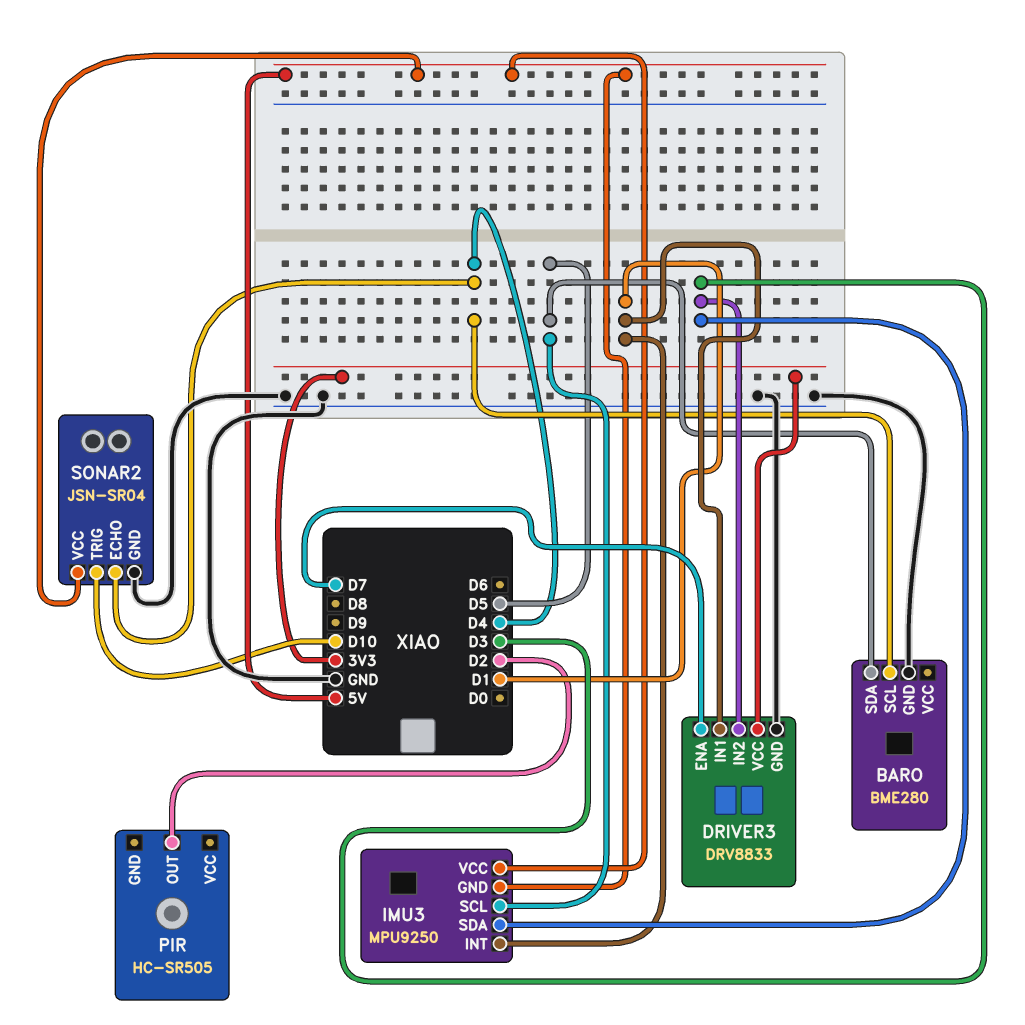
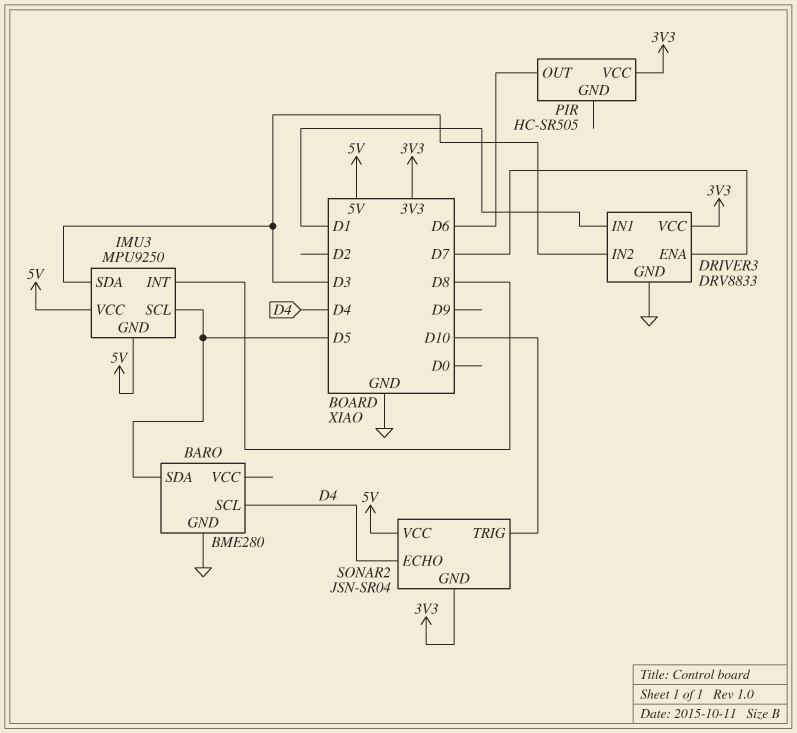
IMU3 pin INT: D1 -> D8
PIR pin OUT: D2 -> D6
PIR pin VCC: none -> 3V3
SONAR2 pin GND: GND -> 3V3

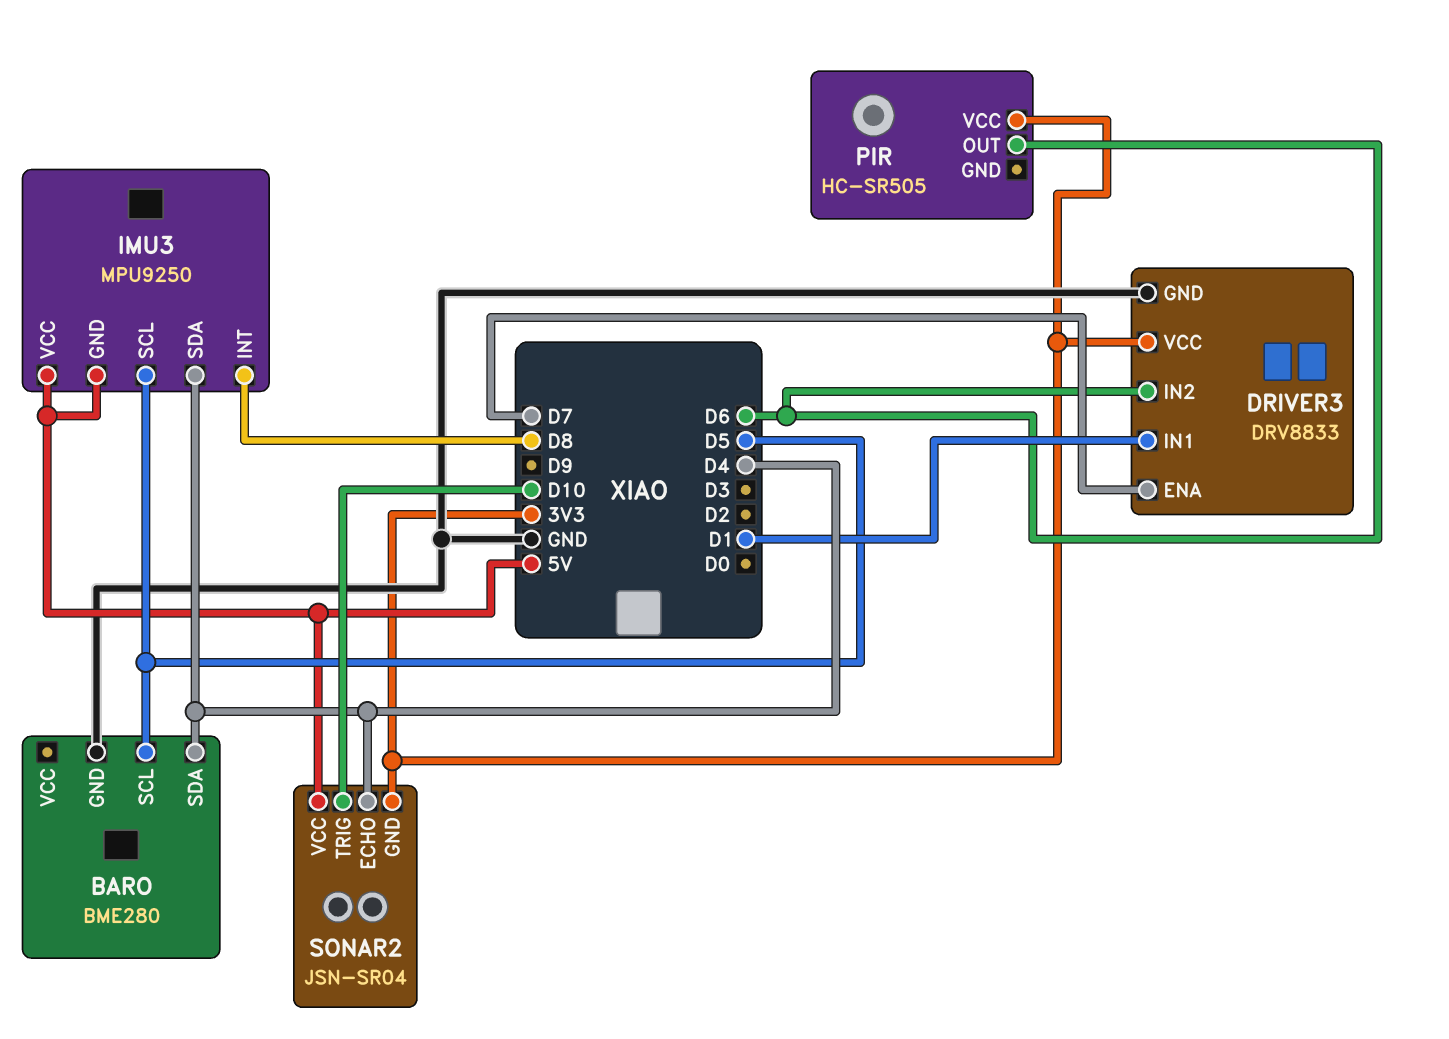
BARO pin SCL: D4 -> D5
BARO pin SDA: D5 -> D4
DRIVER3 pin IN2: D3 -> D6
IMU3 pin SDA: D3 -> D4

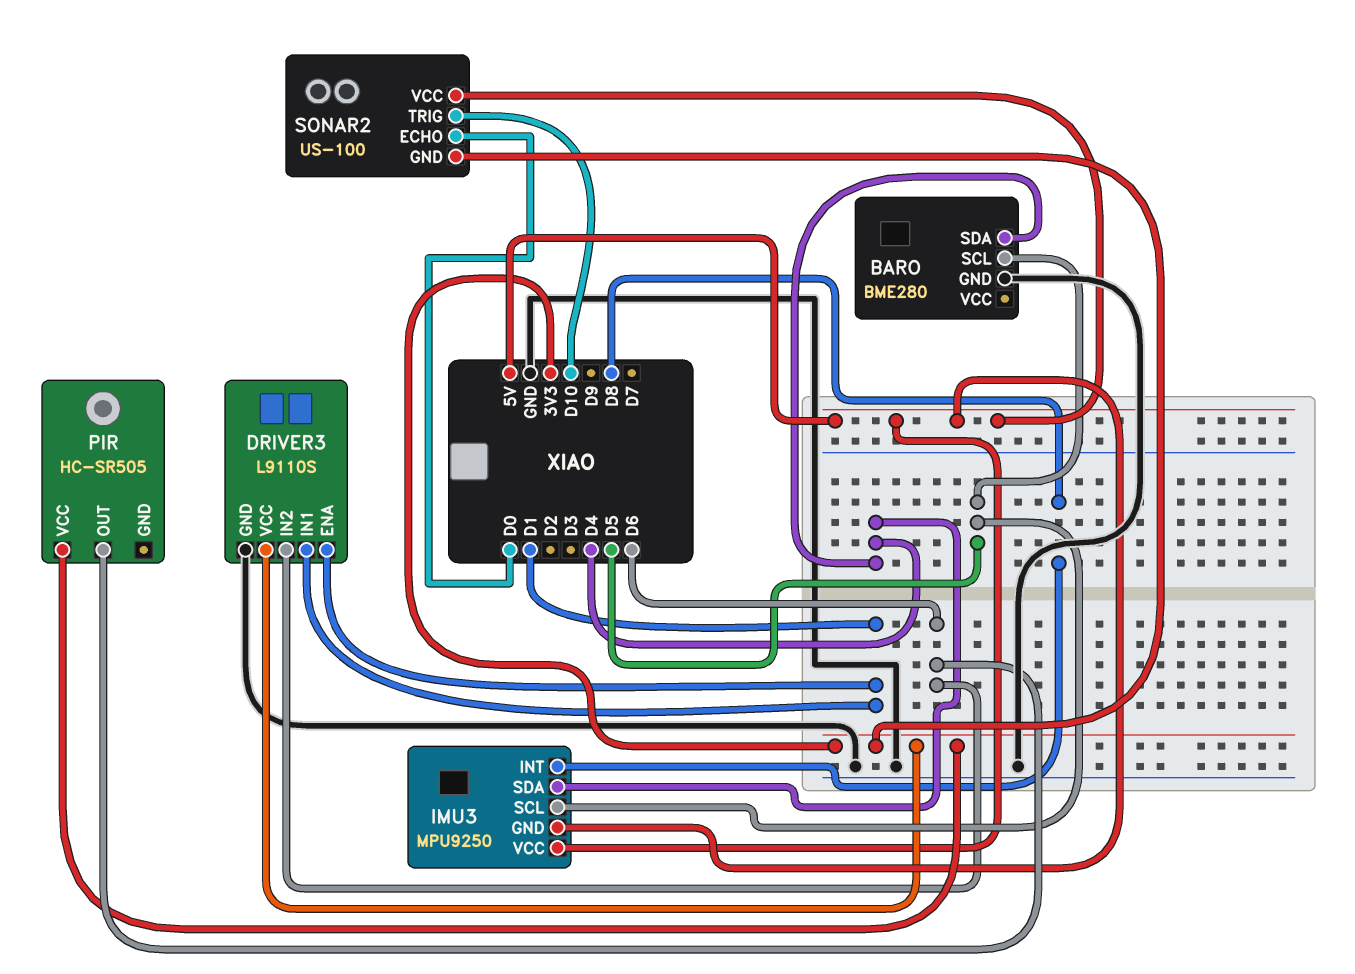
DRIVER3: DRV8833 -> L9110S
DRIVER3 pin ENA: D7 -> D1
SONAR2: JSN-SR04 -> US-100
SONAR2 pin ECHO: D4 -> D0

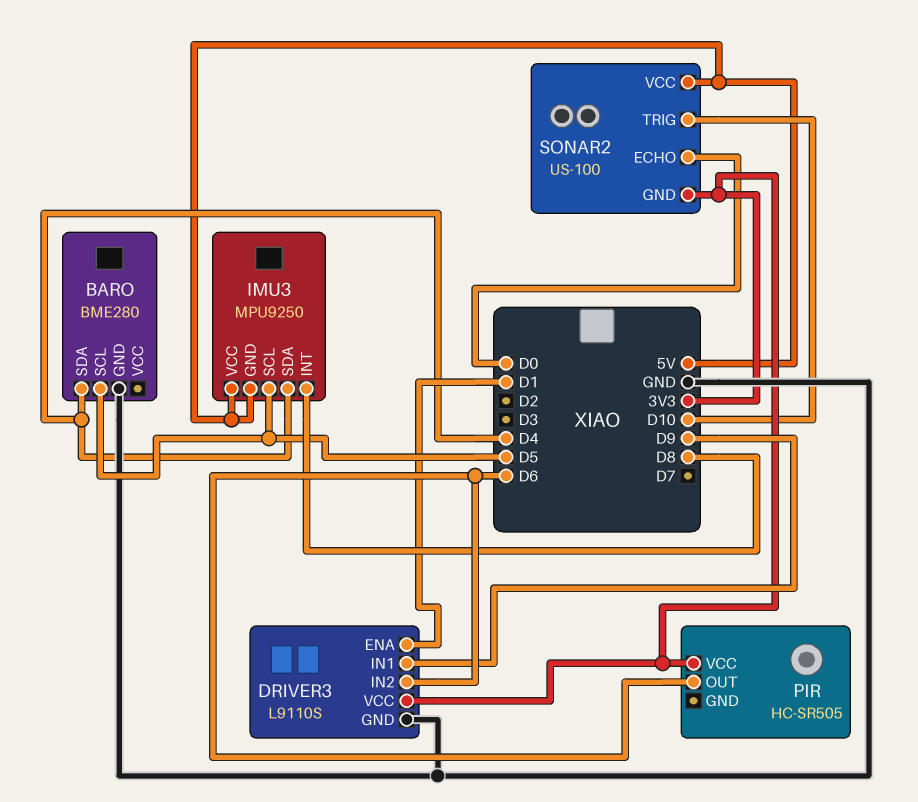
DRIVER3 pin IN1: D1 -> D9

